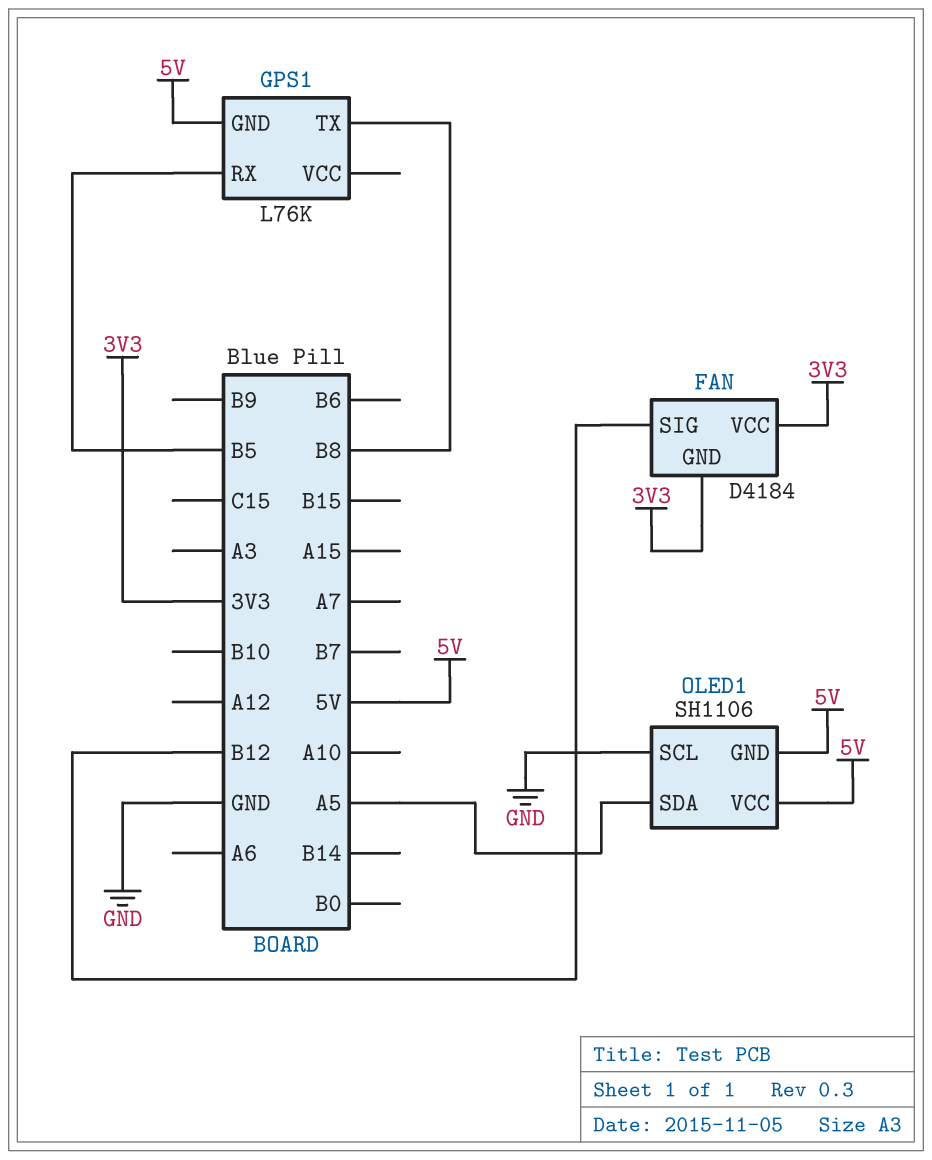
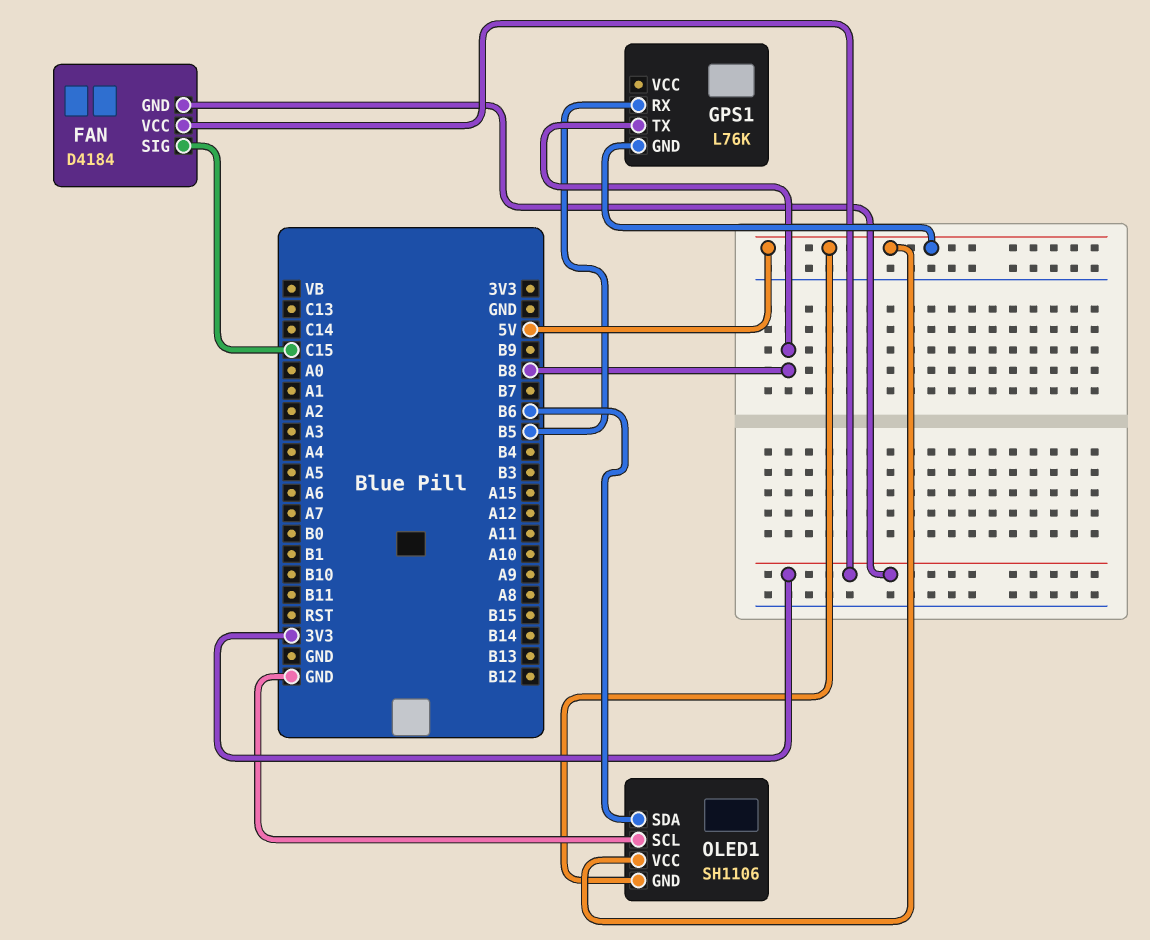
FAN pin SIG: B12 -> C15
OLED1 pin SDA: A5 -> B6

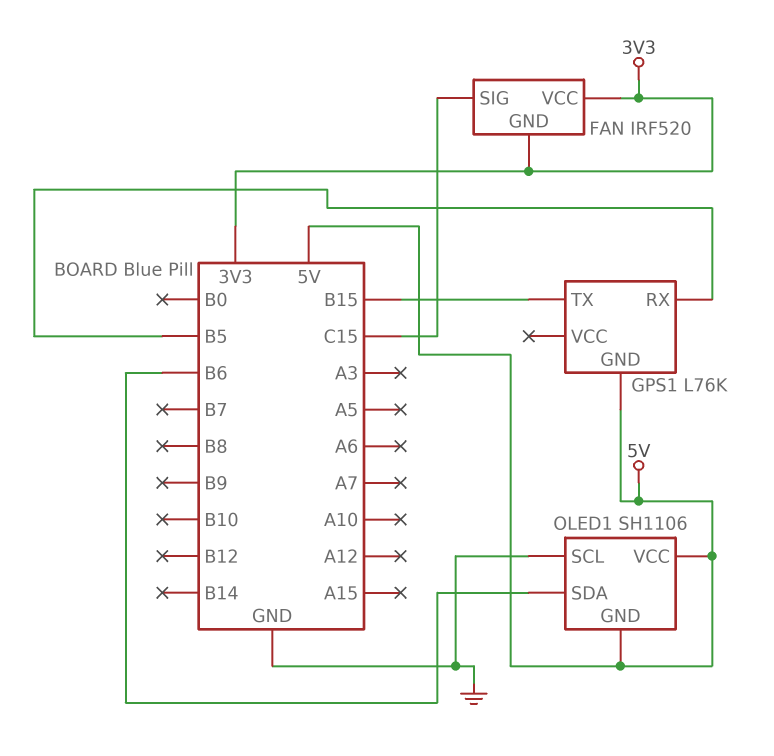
FAN: D4184 -> IRF520
GPS1 pin TX: B8 -> B15

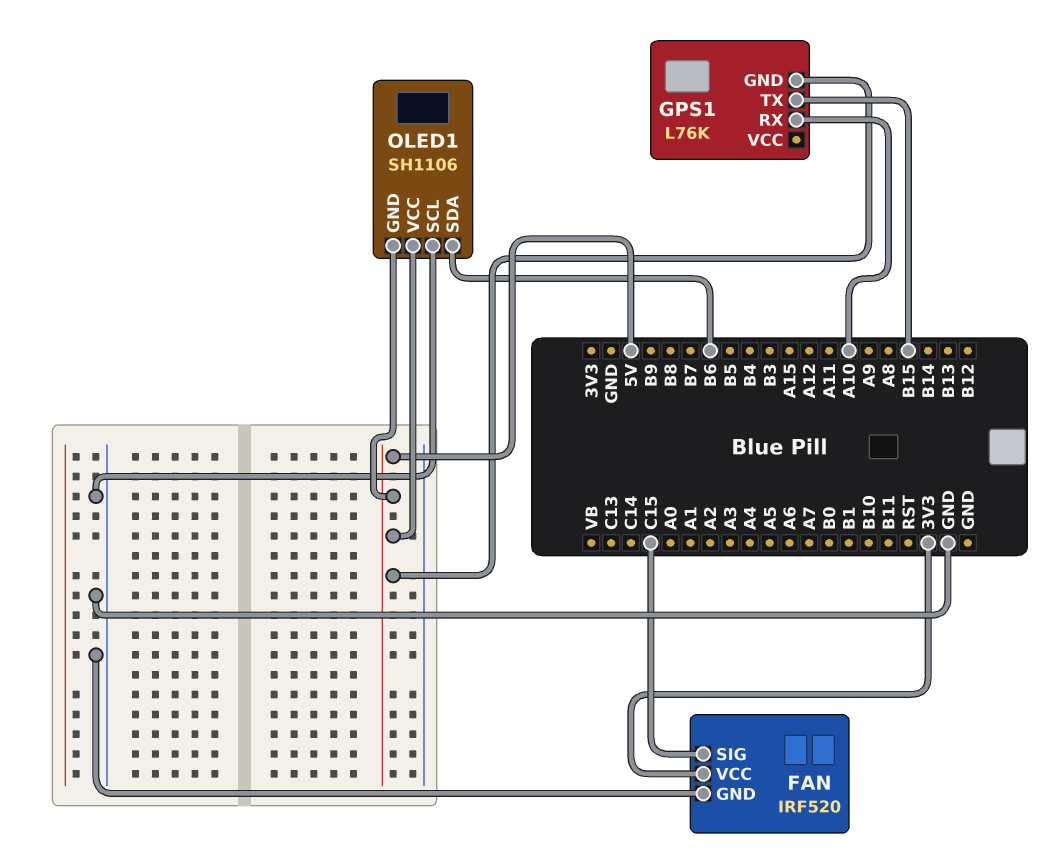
FAN pin GND: 3V3 -> GND
GPS1 pin RX: B5 -> A10

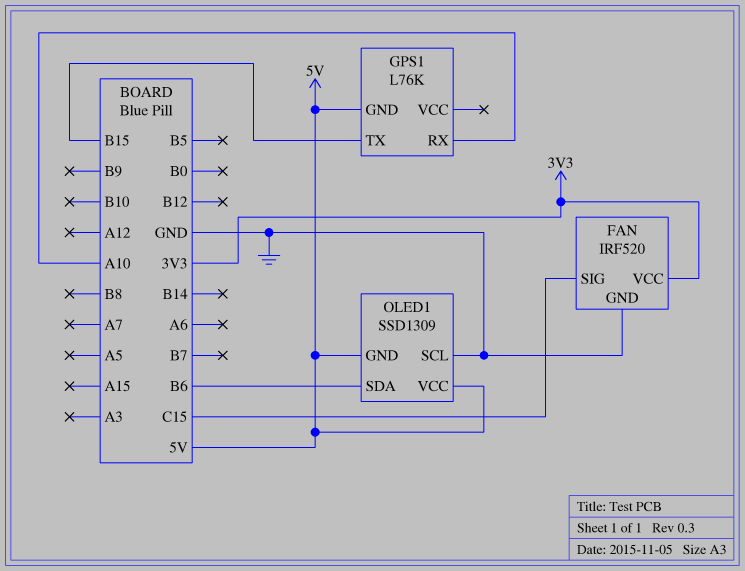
OLED1: SH1106 -> SSD1309

